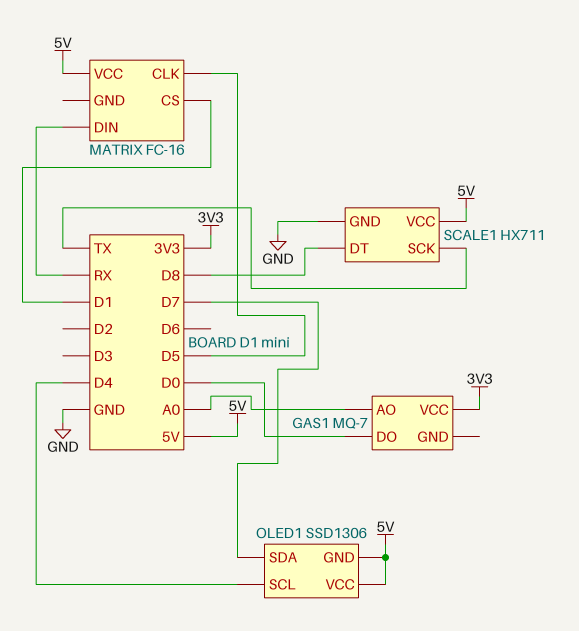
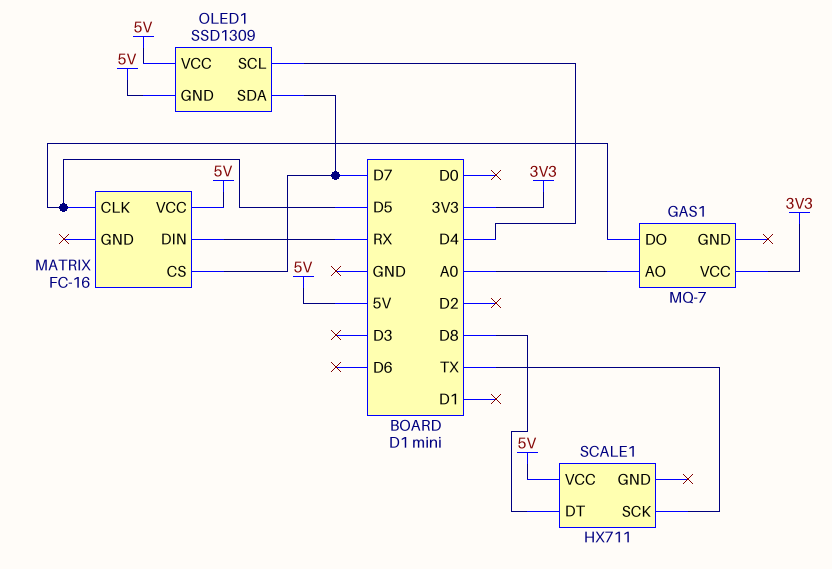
GAS1 pin DO: D0 -> D5
MATRIX pin CS: D1 -> D7
OLED1: SSD1306 -> SSD1309
SCALE1 pin GND: GND -> none

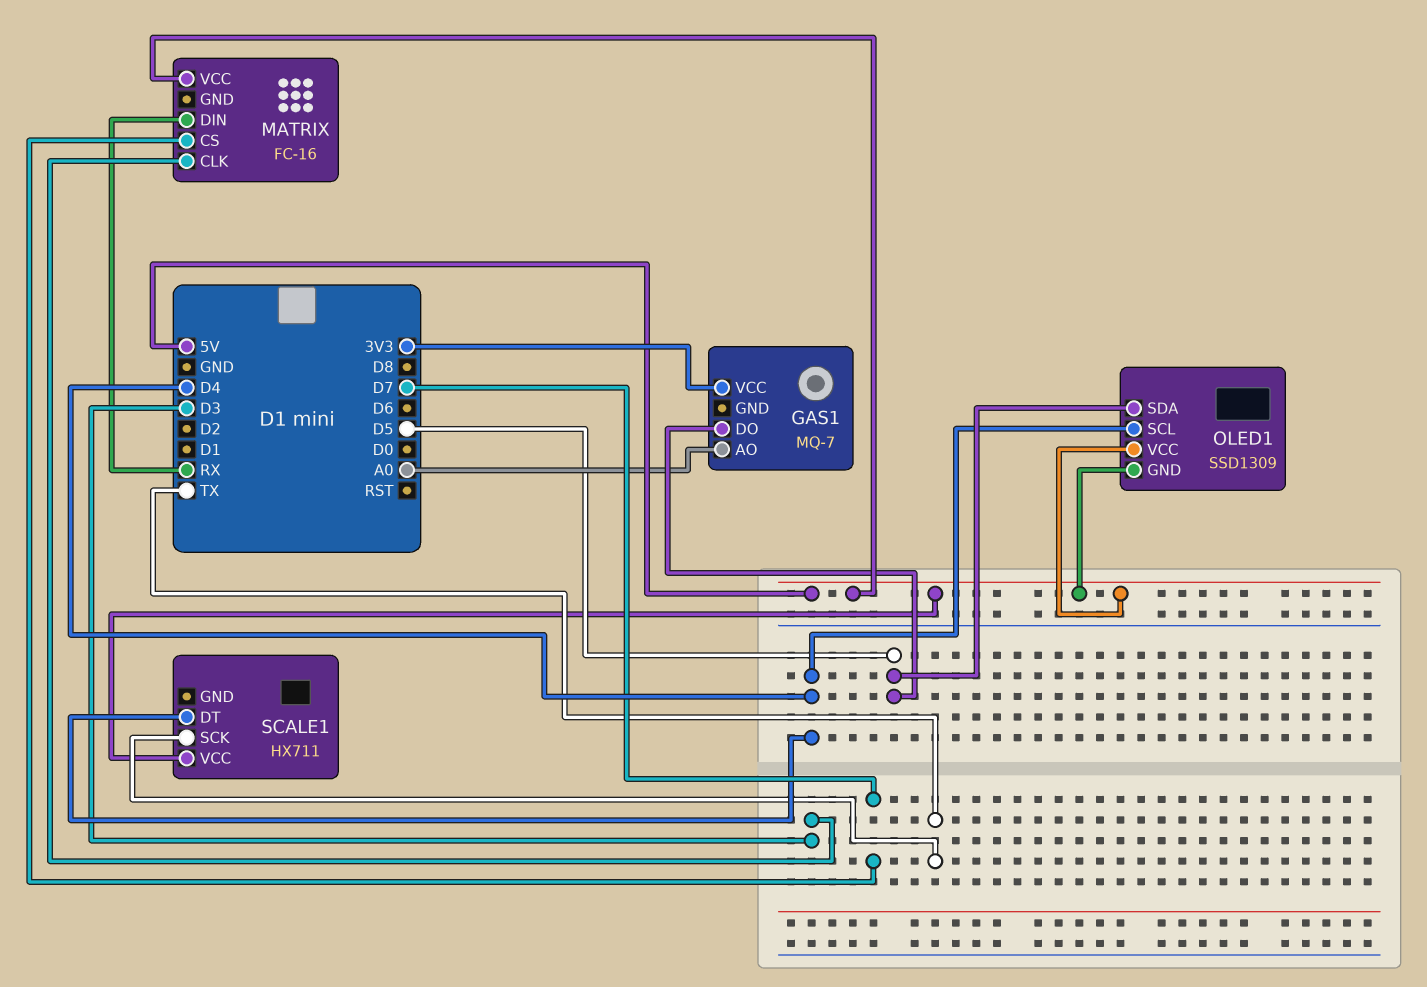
MATRIX pin CLK: D5 -> D3
OLED1 pin SDA: D7 -> D5
SCALE1 pin DT: D8 -> D4

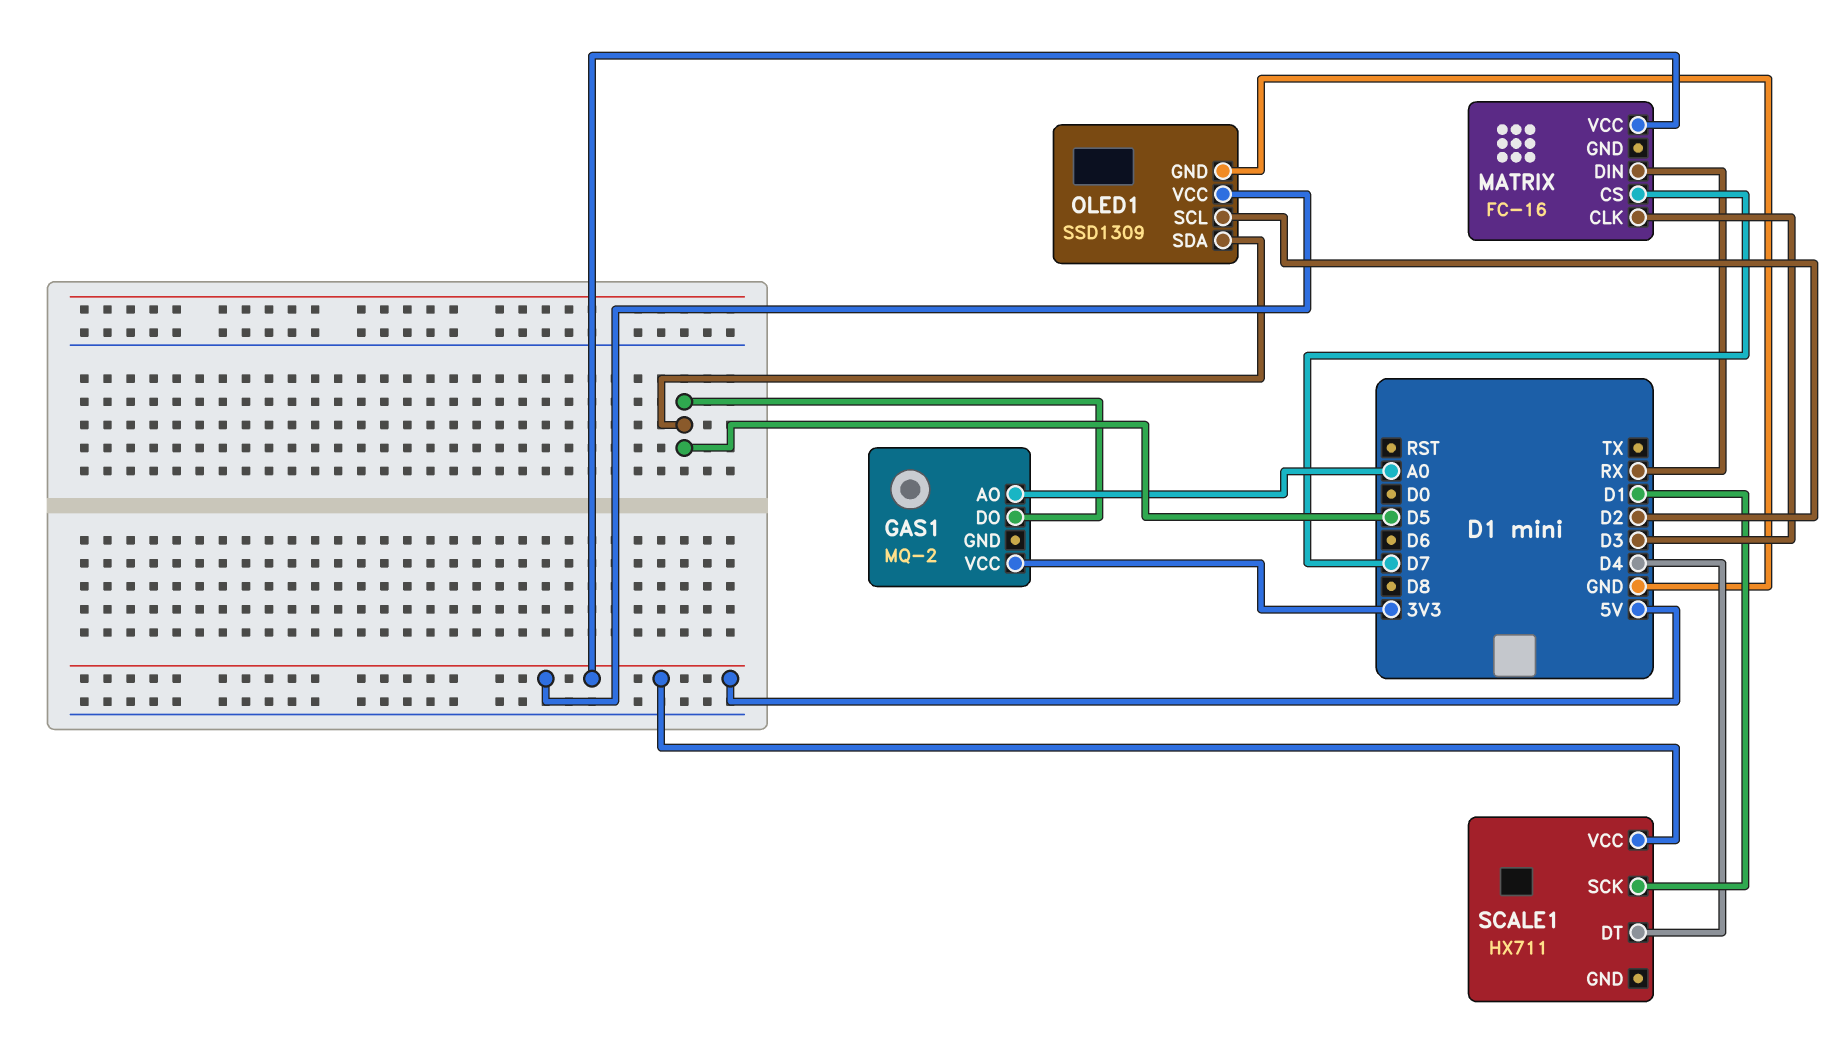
GAS1: MQ-7 -> MQ-2
OLED1 pin GND: 5V -> GND
OLED1 pin SCL: D4 -> D2
SCALE1 pin SCK: TX -> D1

